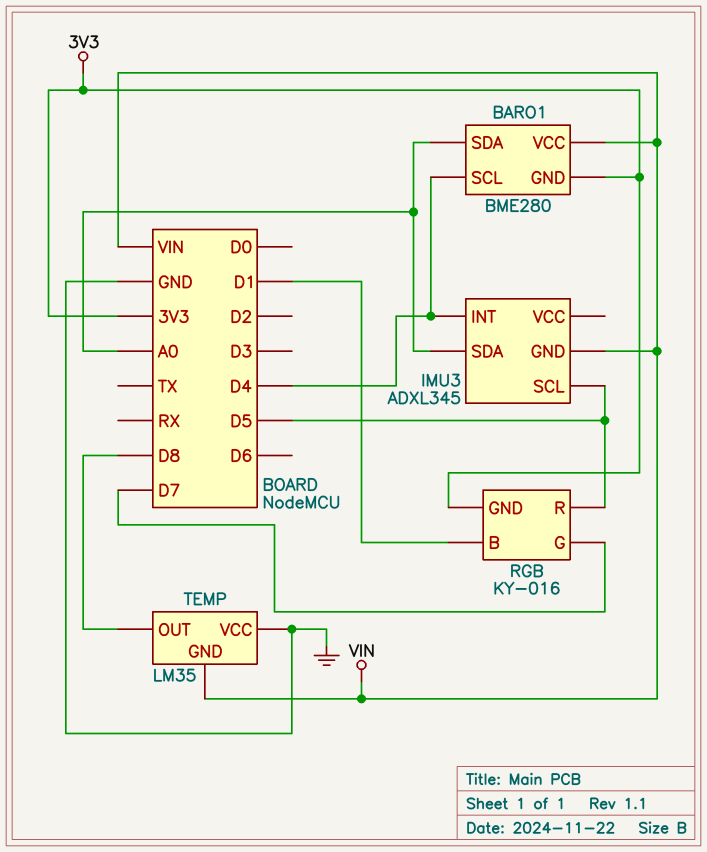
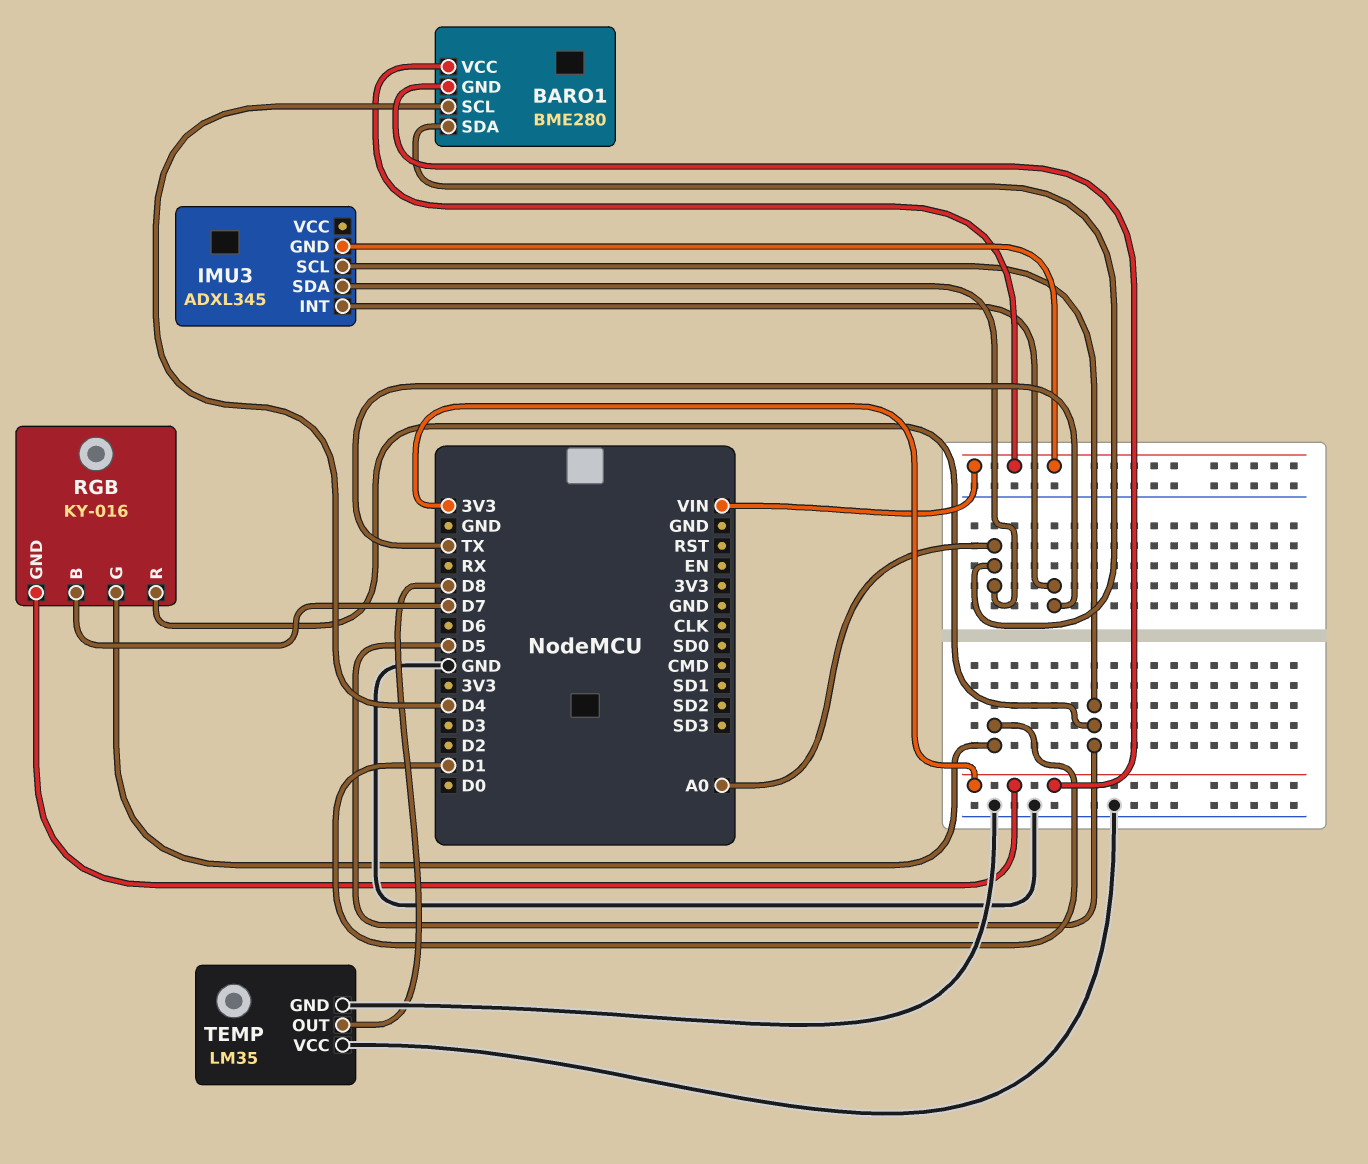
IMU3 pin INT: D4 -> TX
RGB pin B: D1 -> D7
RGB pin G: D7 -> D1
TEMP pin GND: VIN -> GND

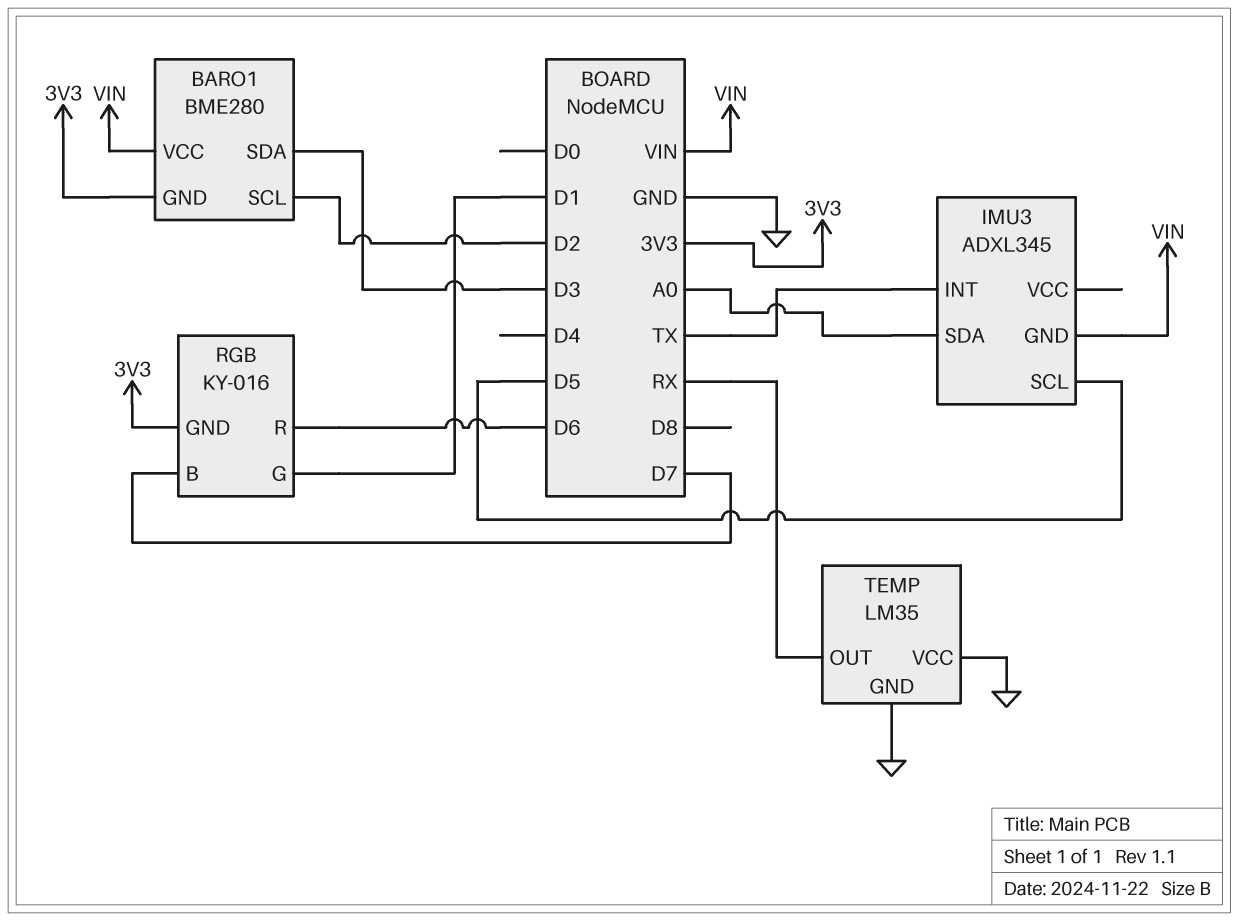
BARO1 pin SCL: D4 -> D2
BARO1 pin SDA: A0 -> D3
RGB pin R: D5 -> D6
TEMP pin OUT: D8 -> RX

